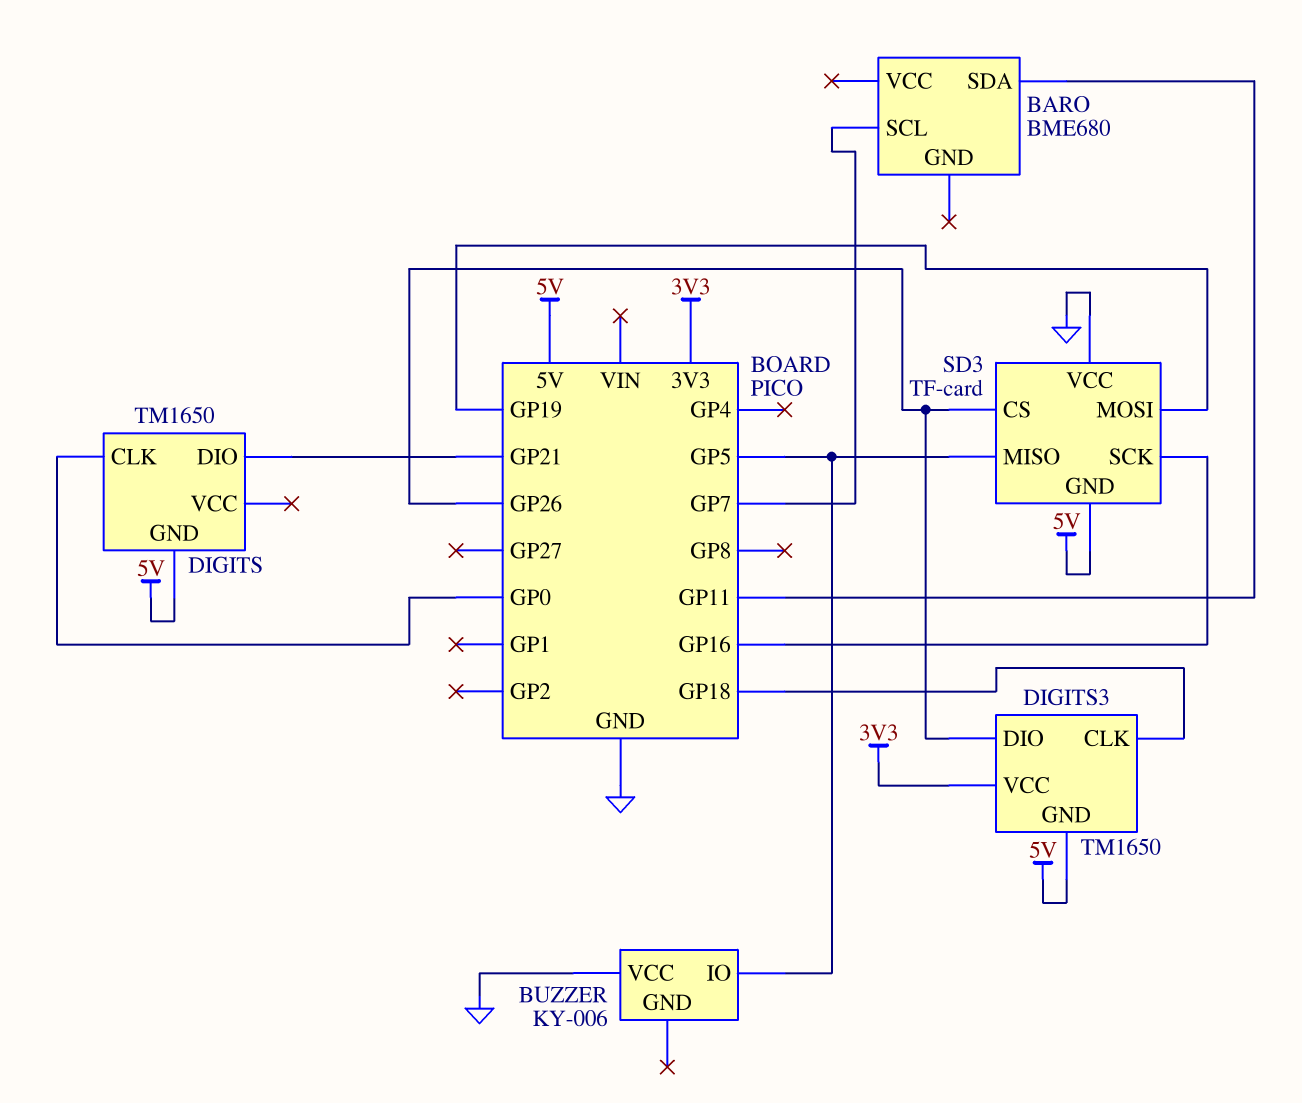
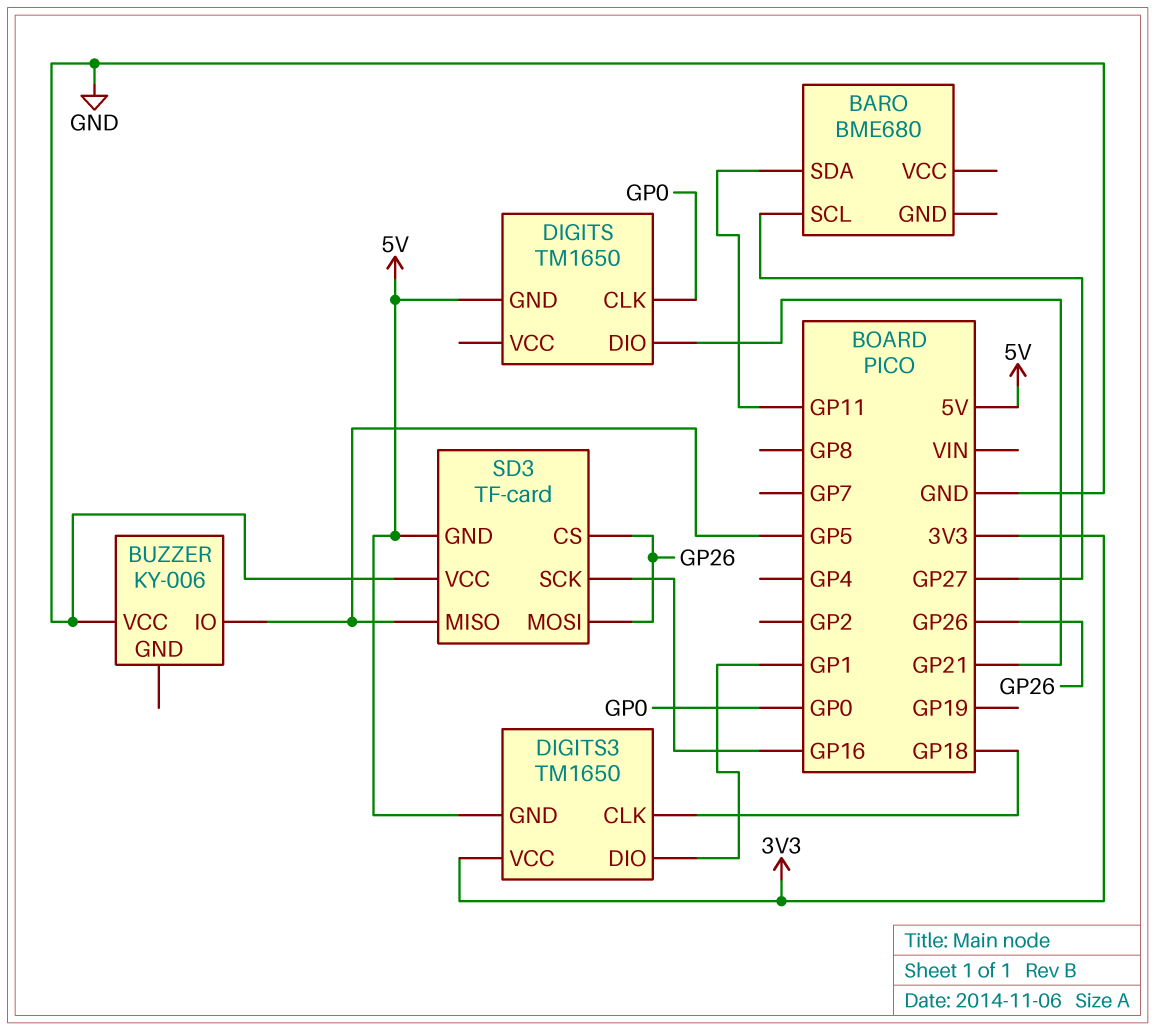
BARO pin SCL: GP7 -> GP27
DIGITS3 pin DIO: GP26 -> GP1
SD3 pin MOSI: GP19 -> GP26

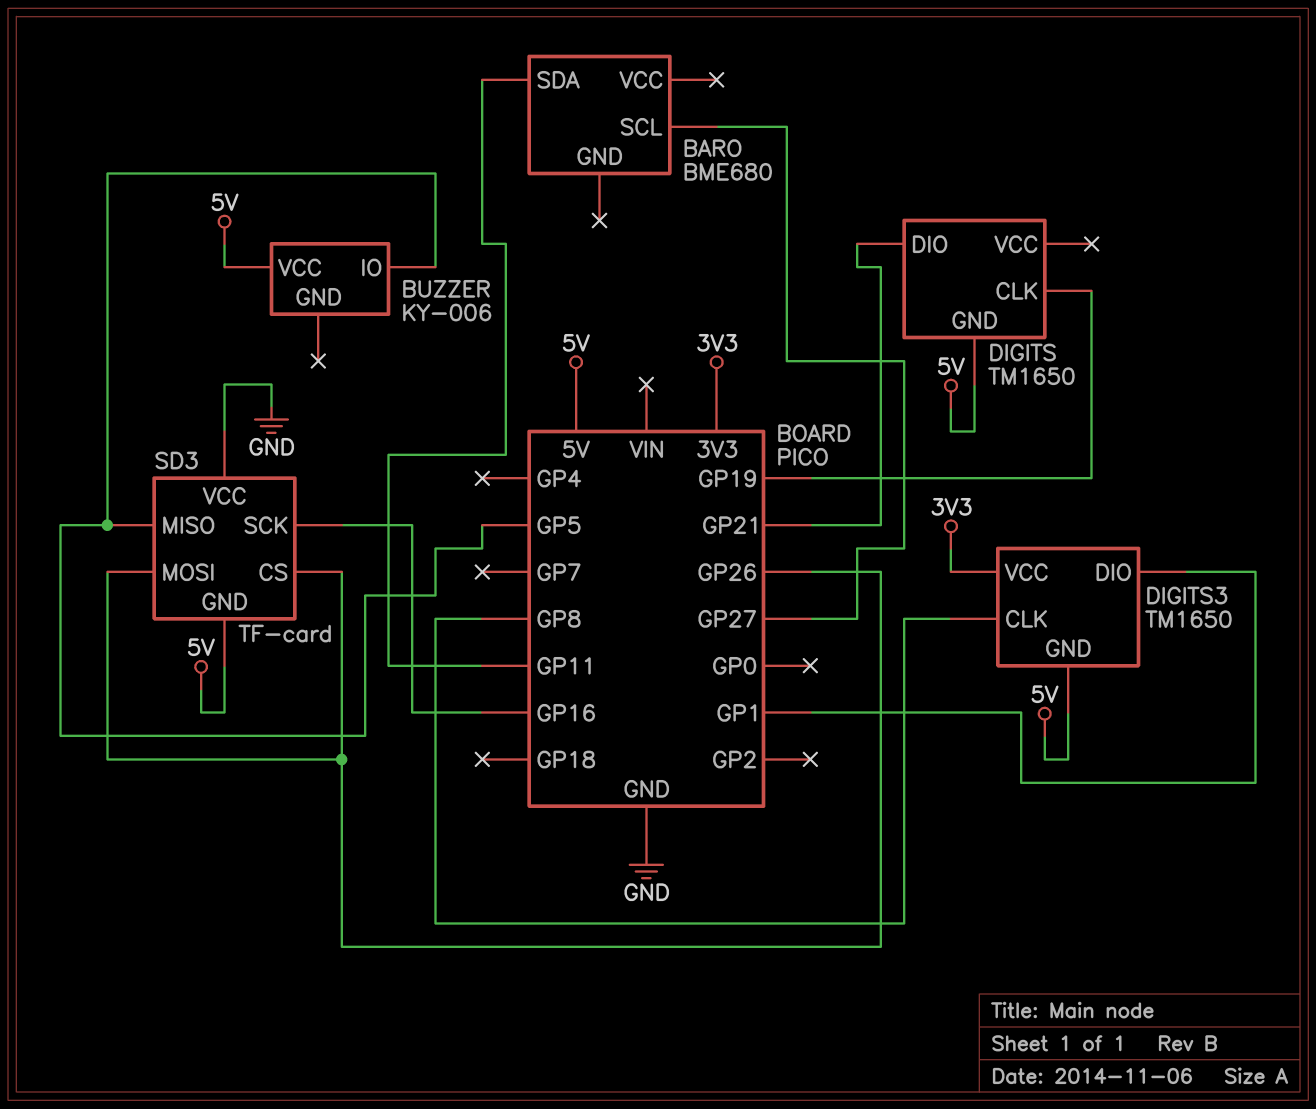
BUZZER pin VCC: GND -> 5V
DIGITS pin CLK: GP0 -> GP19
DIGITS3 pin CLK: GP18 -> GP8

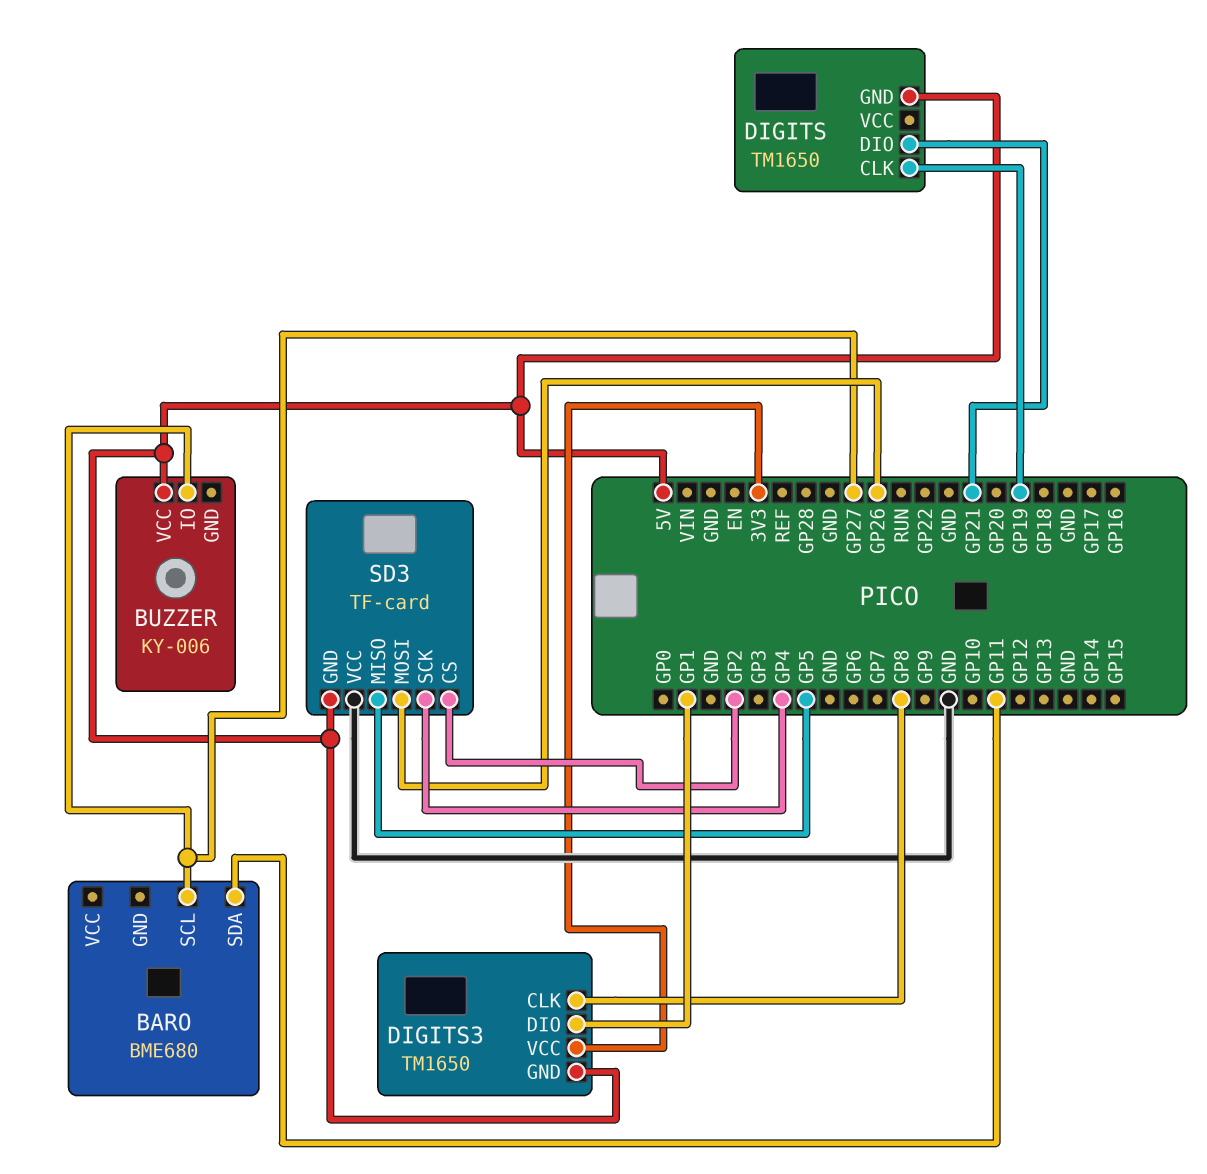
BUZZER pin IO: GP5 -> GP27
SD3 pin CS: GP26 -> GP2
SD3 pin SCK: GP16 -> GP4

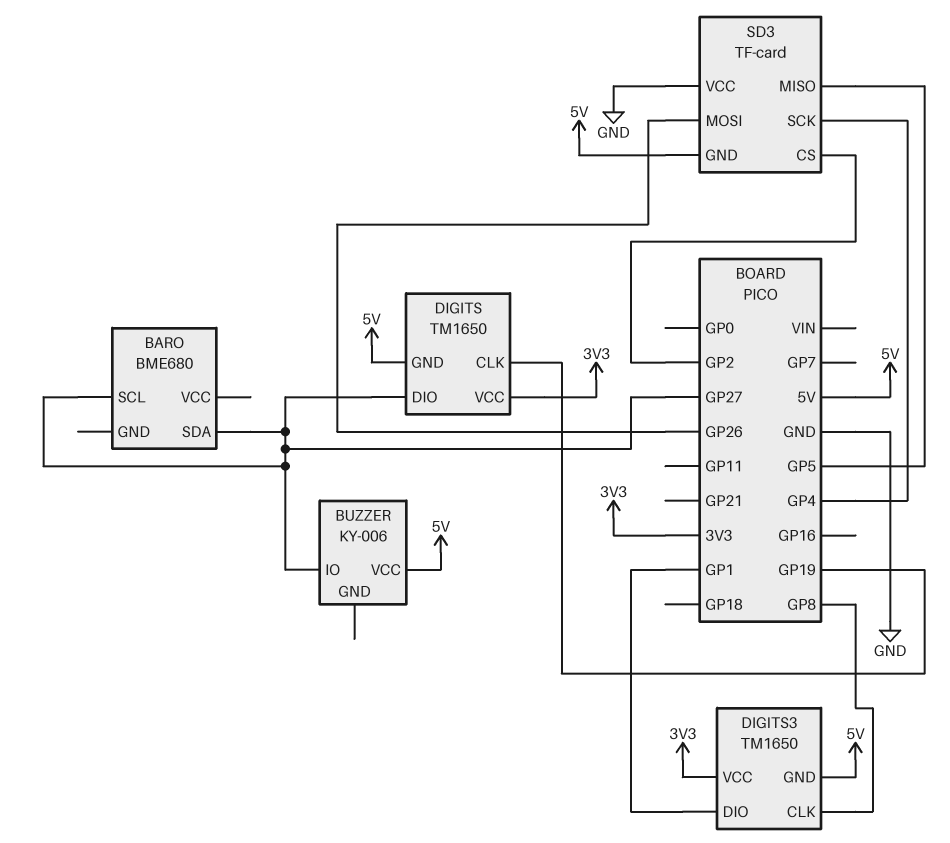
BARO pin SDA: GP11 -> GP27
DIGITS pin DIO: GP21 -> GP27
DIGITS pin VCC: none -> 3V3

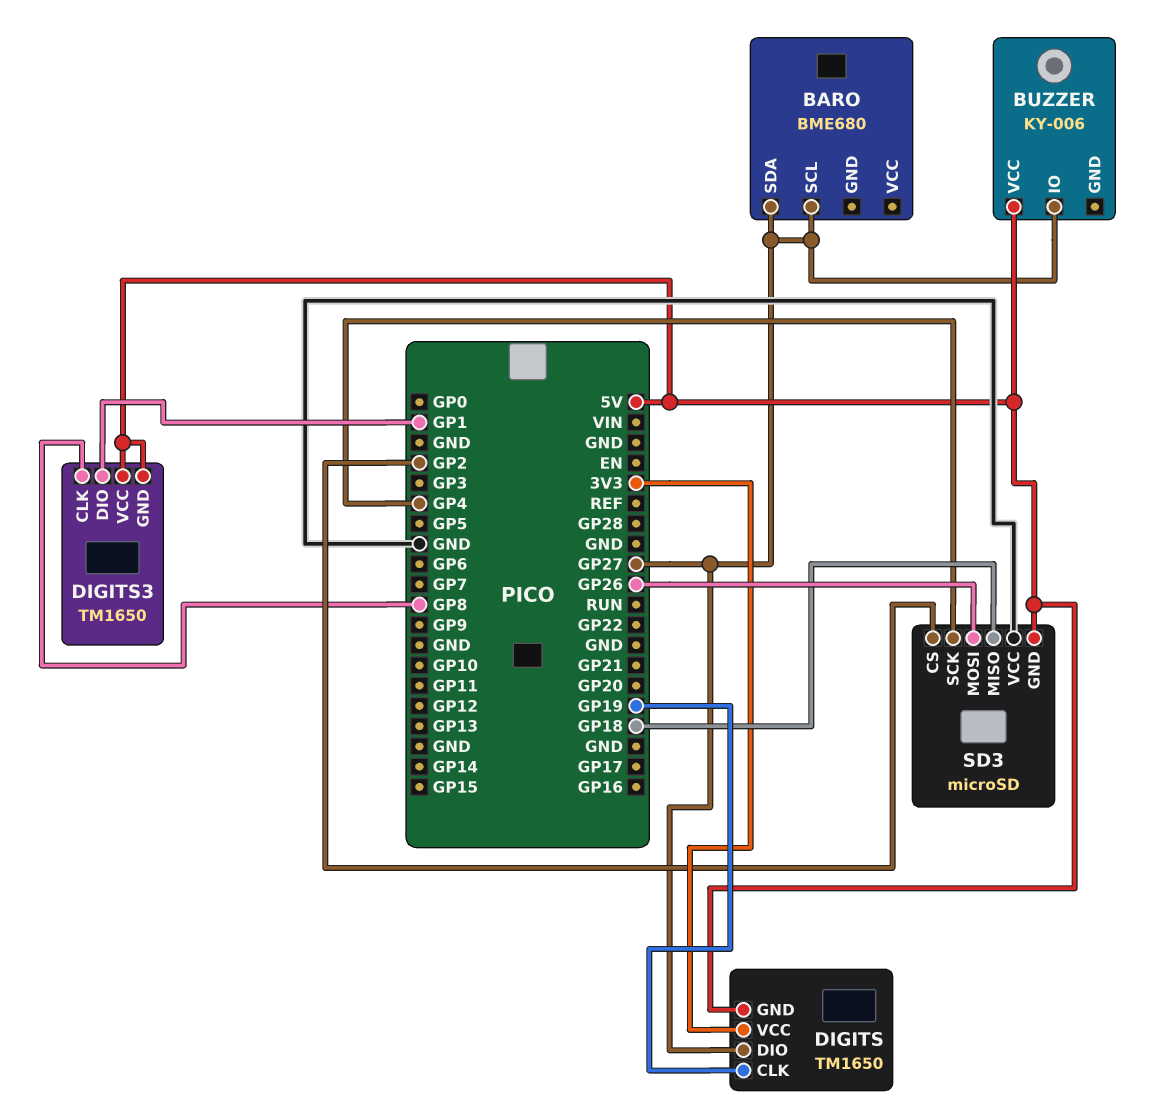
DIGITS3 pin VCC: 3V3 -> 5V
SD3: TF-card -> microSD
SD3 pin MISO: GP5 -> GP18

